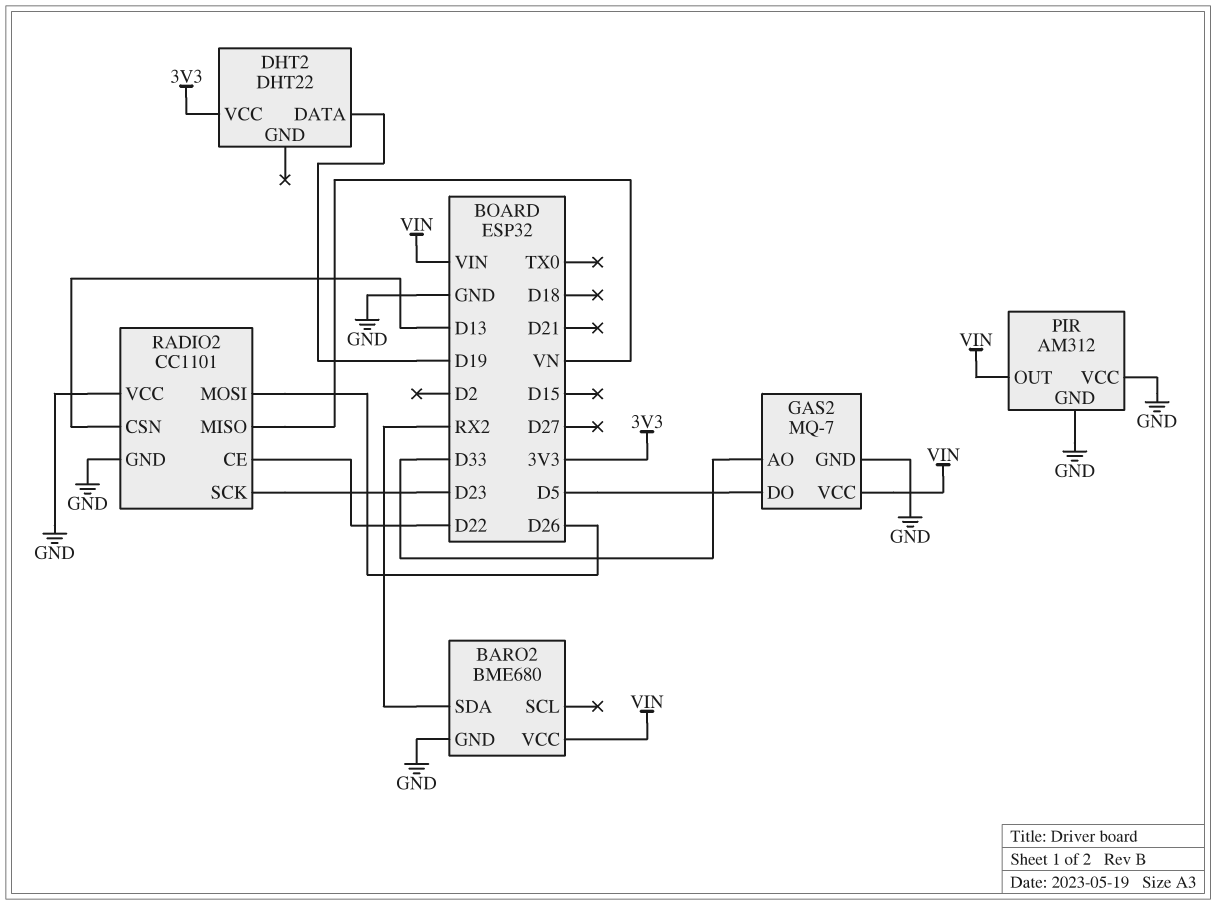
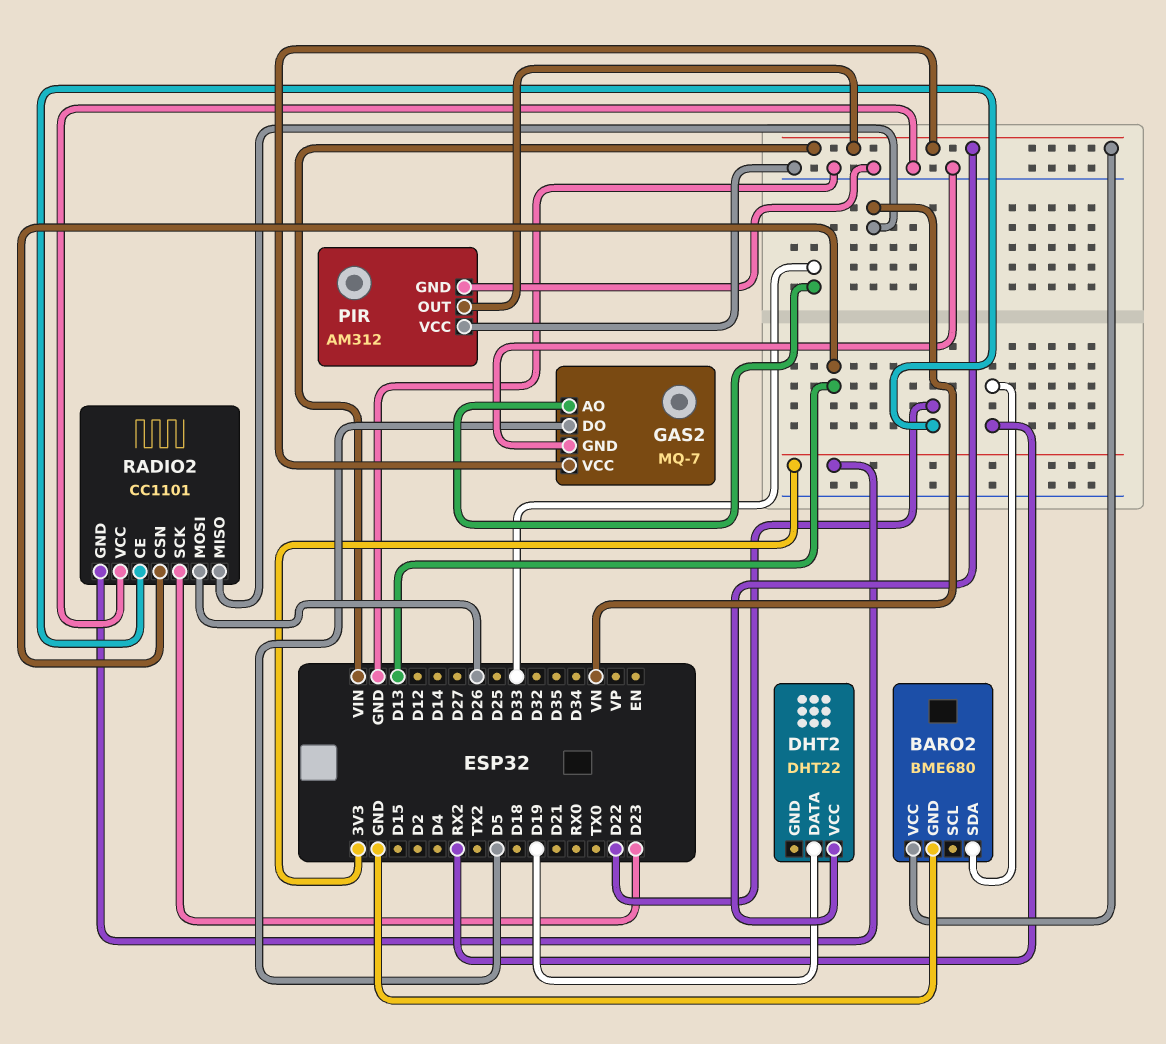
DHT2 pin VCC: 3V3 -> VIN
RADIO2 pin GND: GND -> 3V3

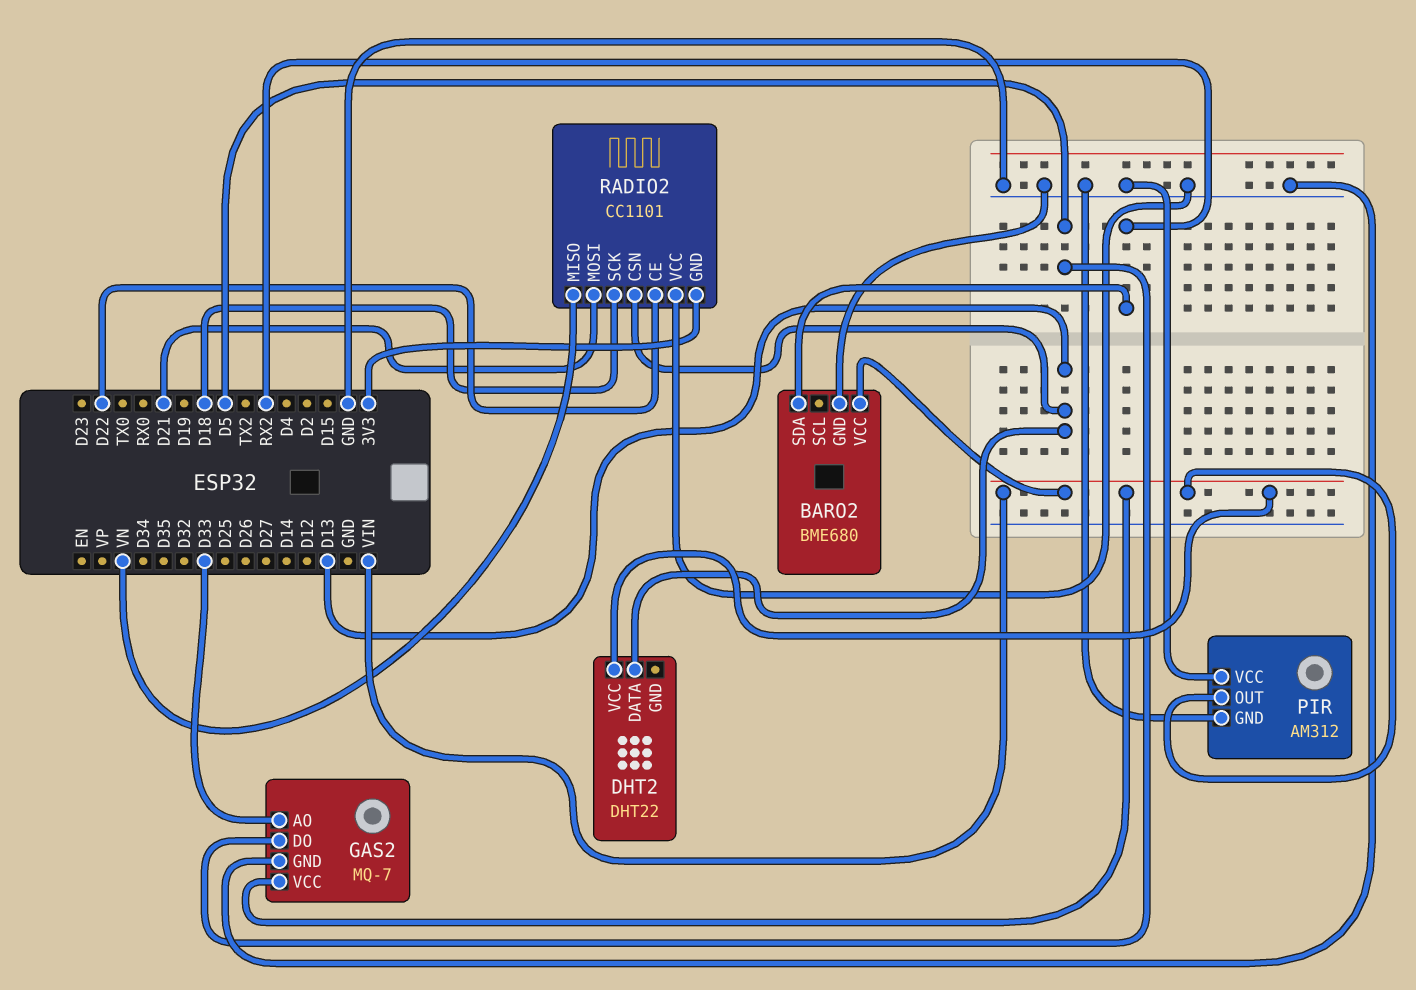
DHT2 pin DATA: D19 -> D13
RADIO2 pin MOSI: D26 -> D21
RADIO2 pin SCK: D23 -> D18

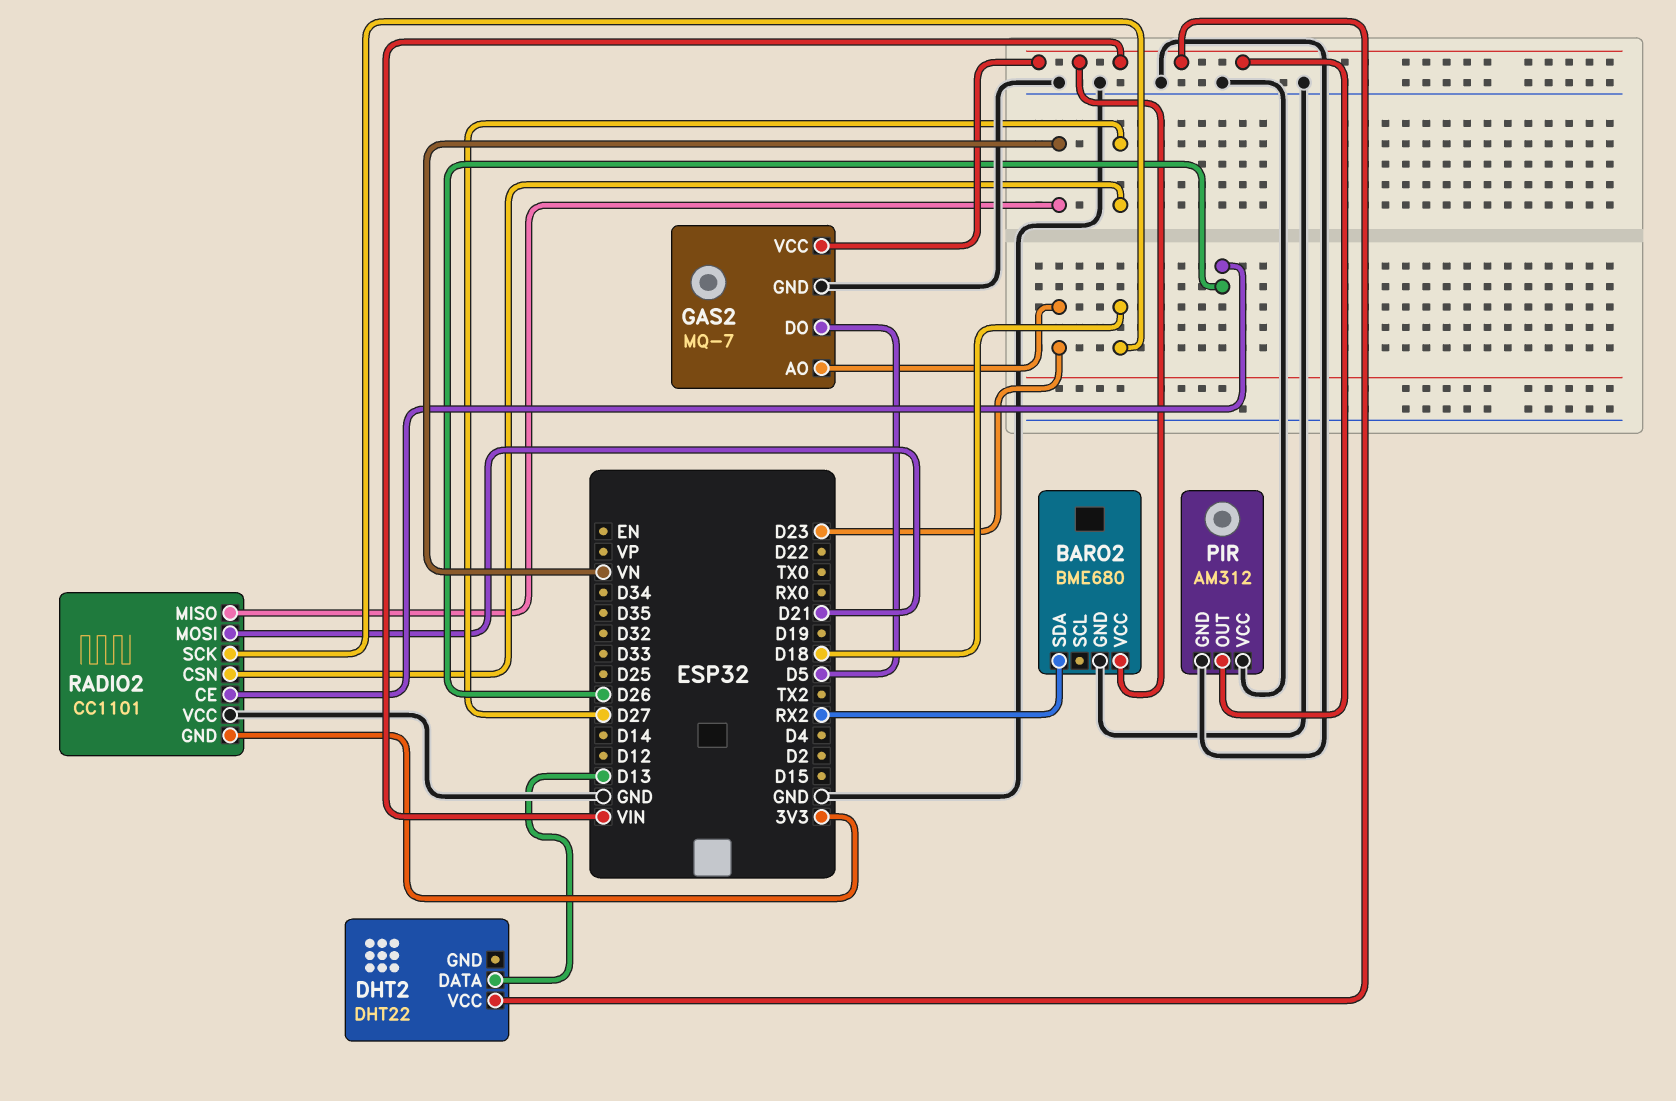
GAS2 pin AO: D33 -> D23
RADIO2 pin CE: D22 -> D26
RADIO2 pin CSN: D13 -> D27

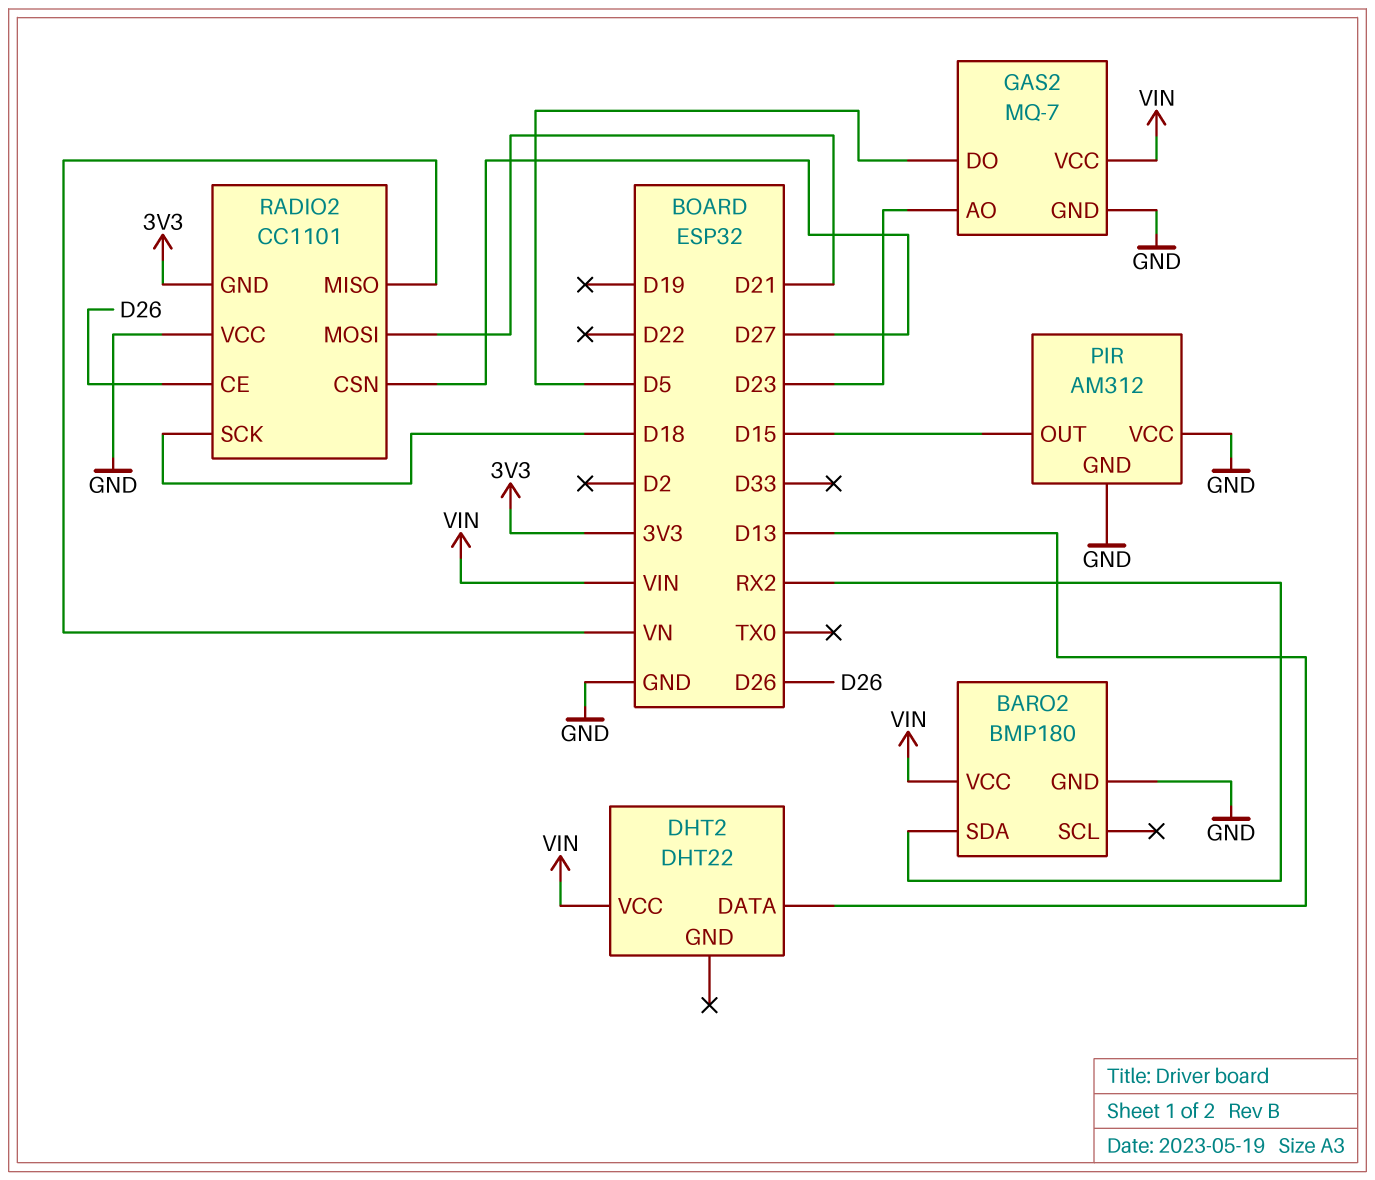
BARO2: BME680 -> BMP180
PIR pin OUT: VIN -> D15

